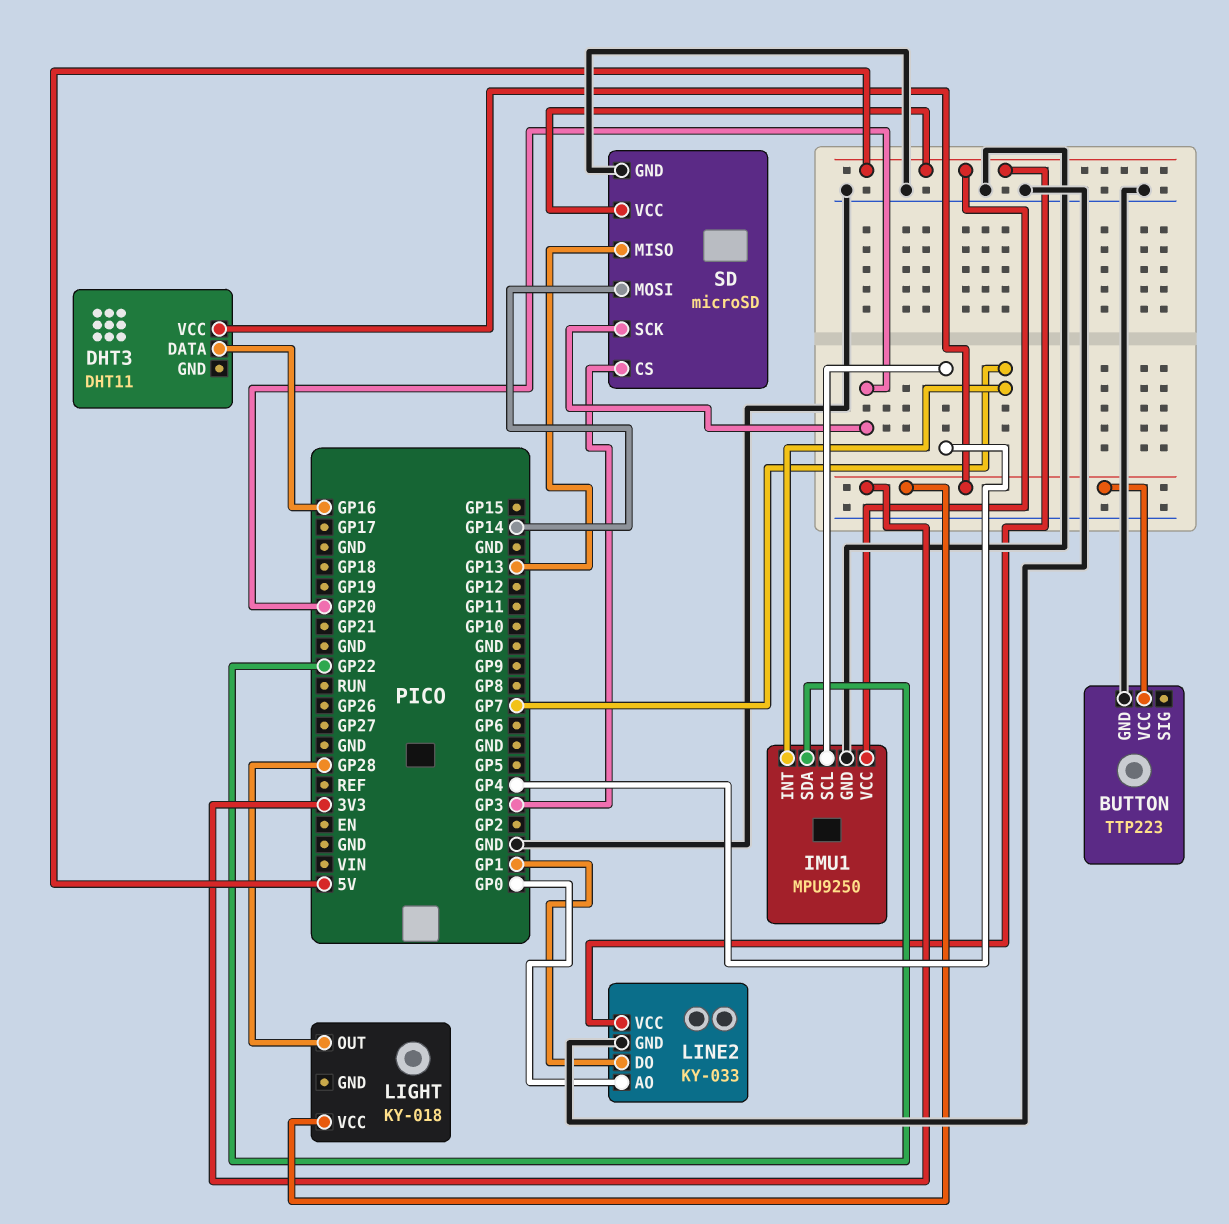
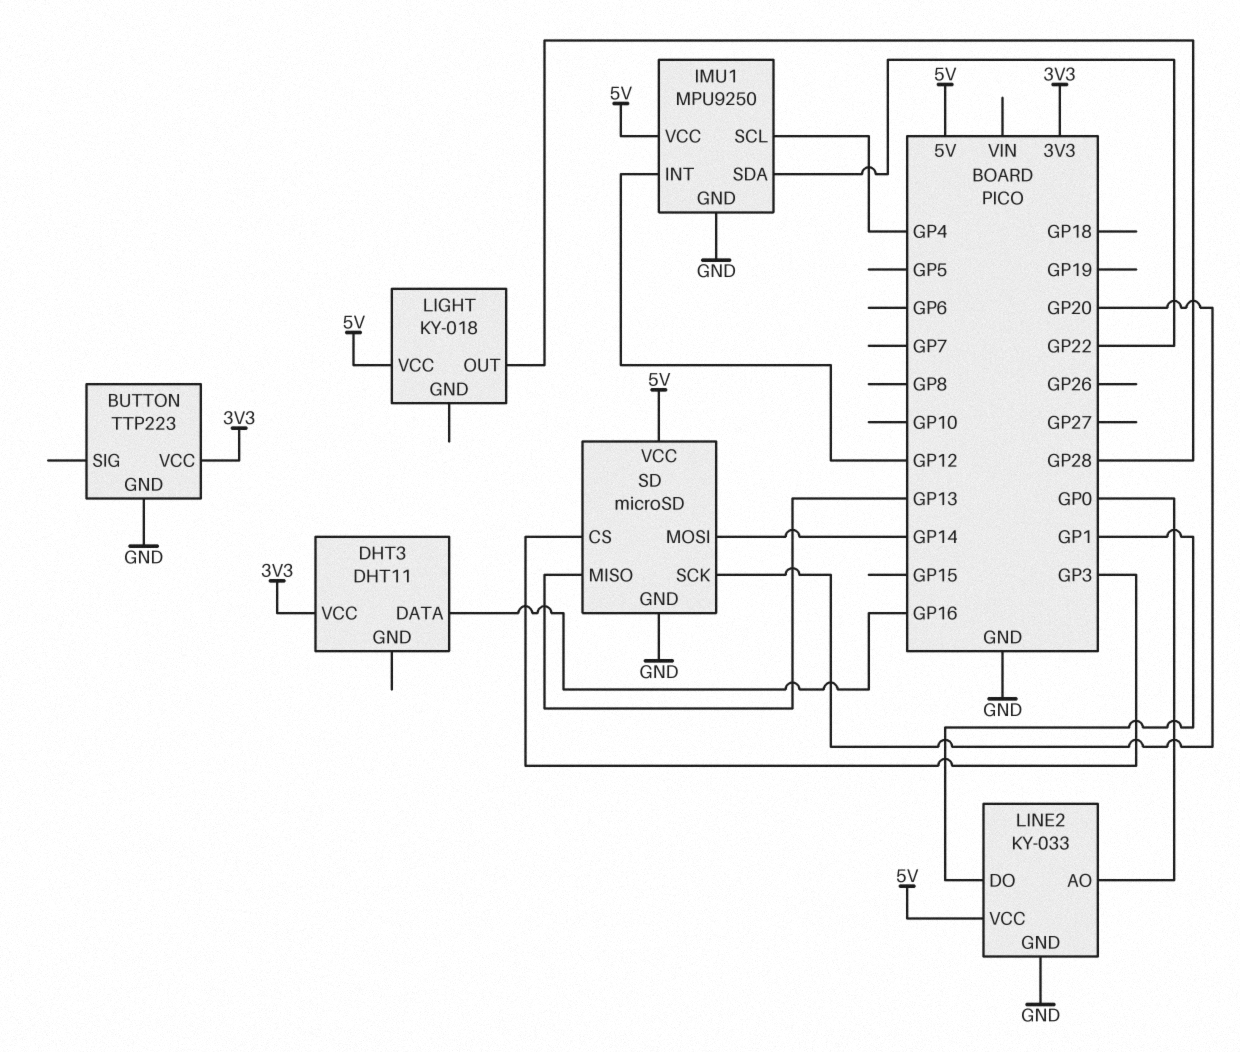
IMU1 pin INT: GP7 -> GP12
LIGHT pin VCC: 3V3 -> 5V

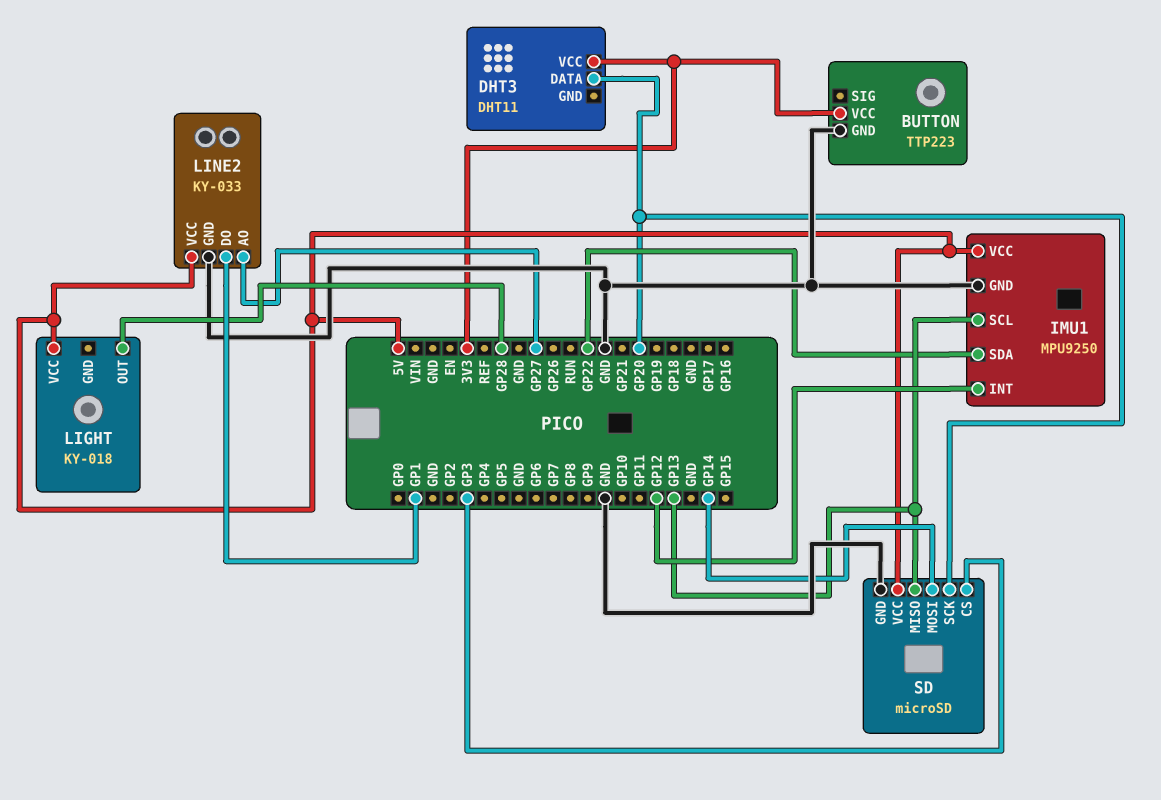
DHT3 pin DATA: GP16 -> GP20
IMU1 pin SCL: GP4 -> GP13
LINE2 pin AO: GP0 -> GP27

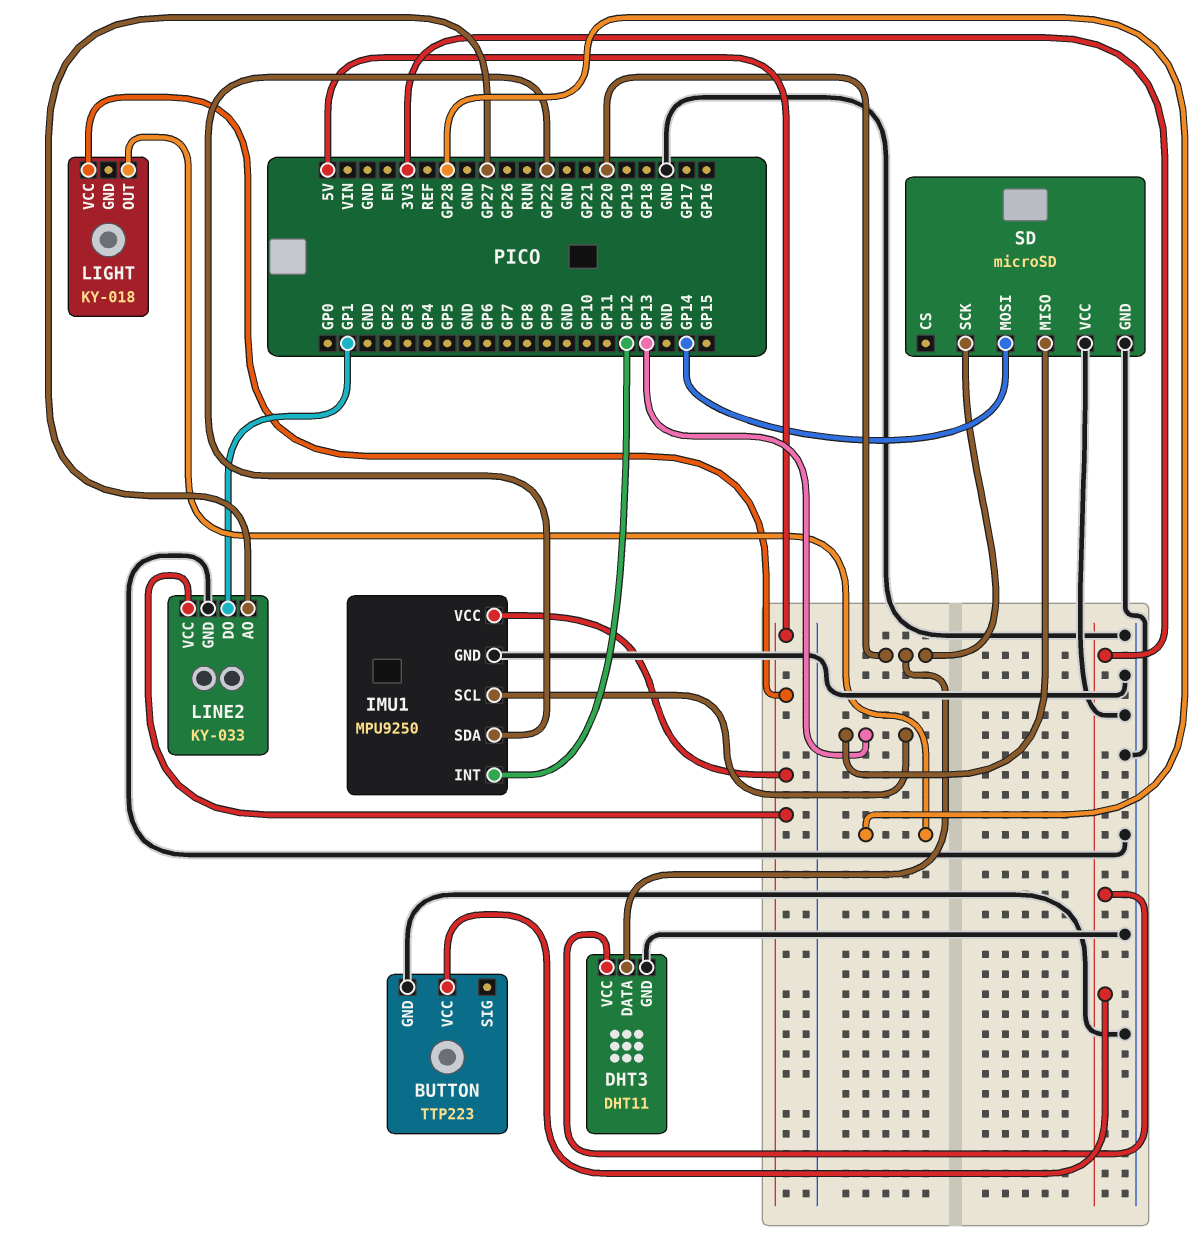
DHT3 pin GND: none -> GND
SD pin CS: GP3 -> none
SD pin VCC: 5V -> GND

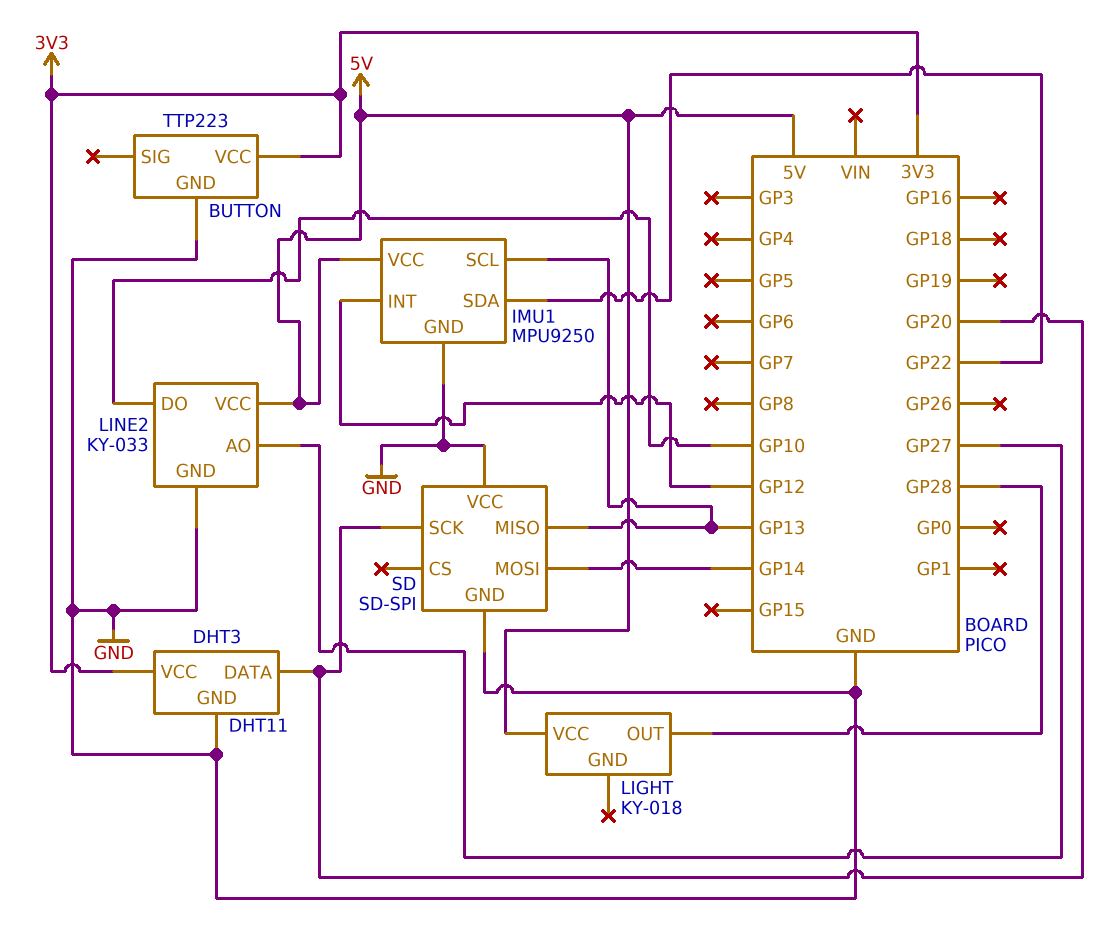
LINE2 pin DO: GP1 -> GP10
SD: microSD -> SD-SPI

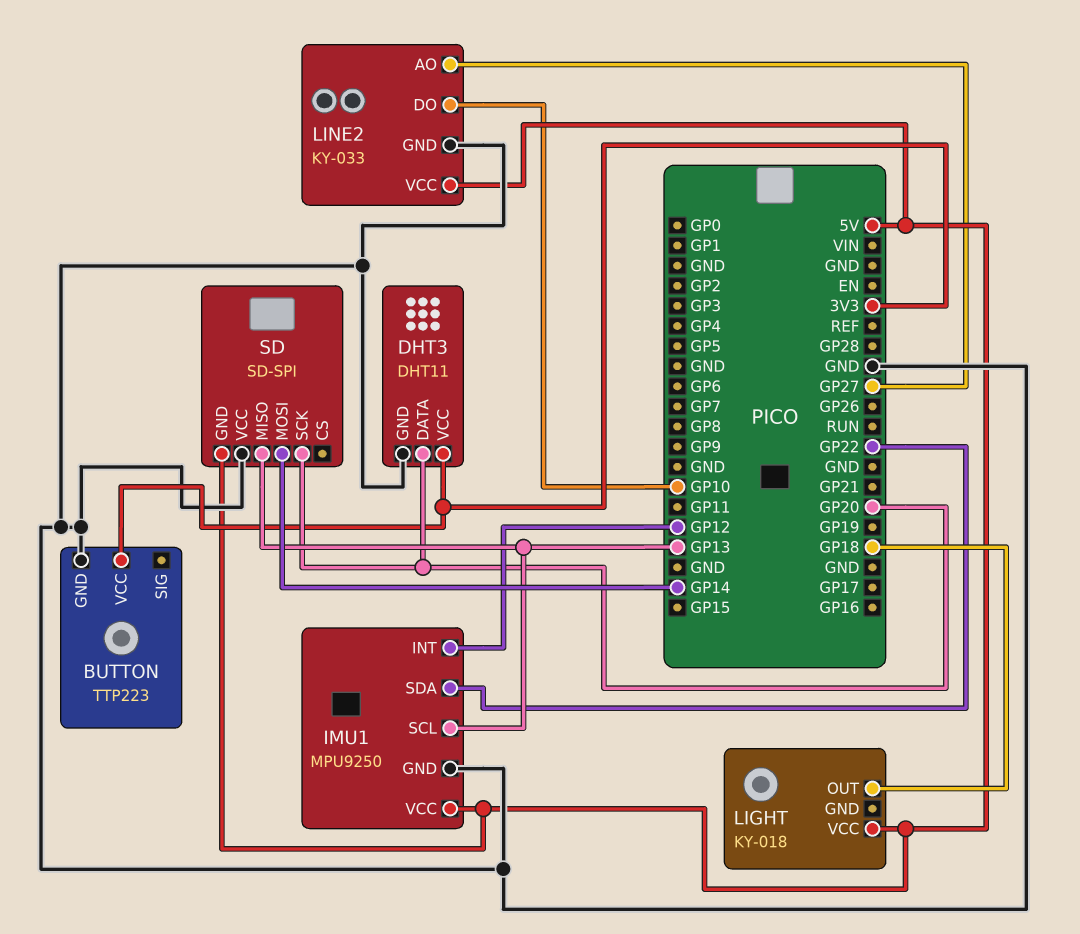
LIGHT pin OUT: GP28 -> GP18
SD pin GND: GND -> 5V

